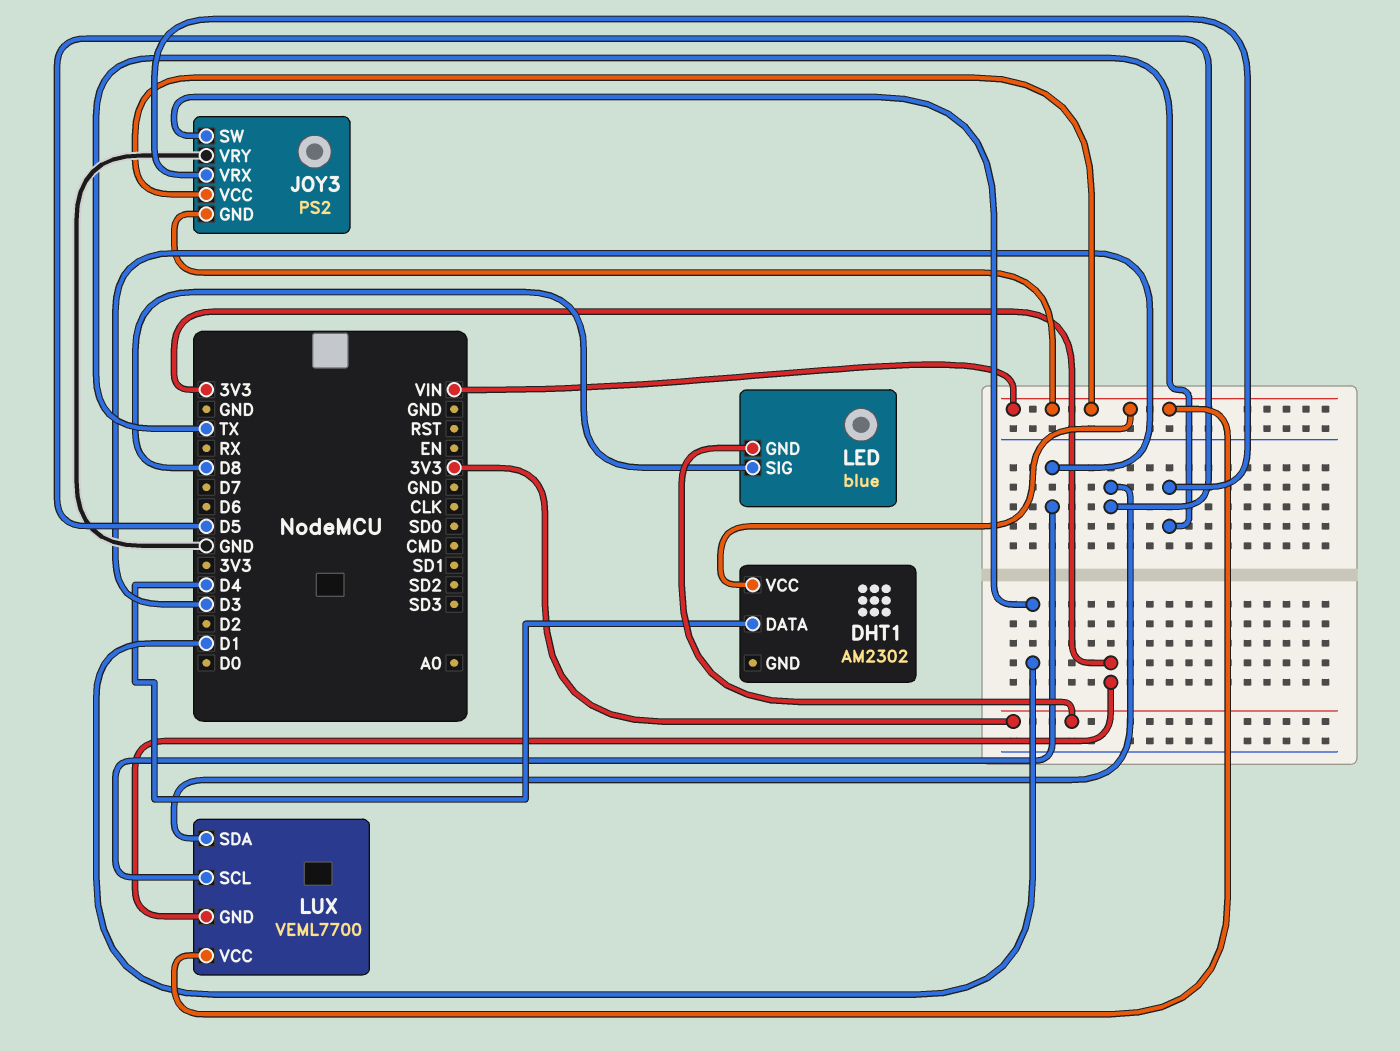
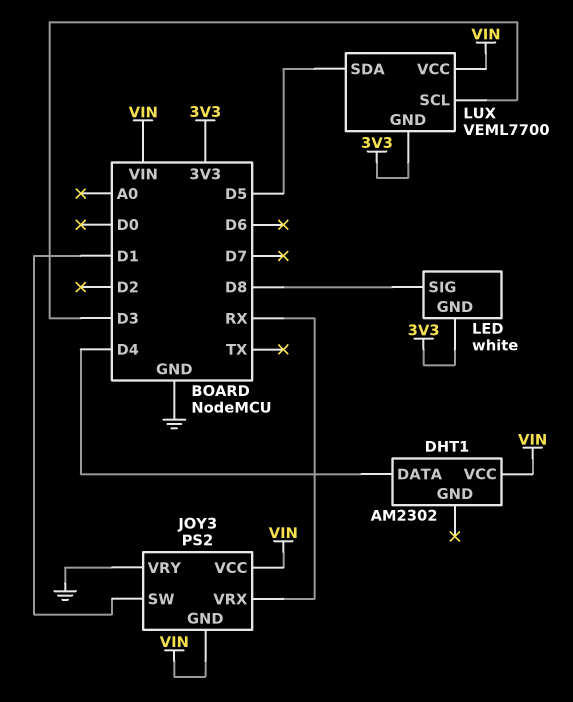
JOY3 pin VRX: TX -> RX
LED: blue -> white

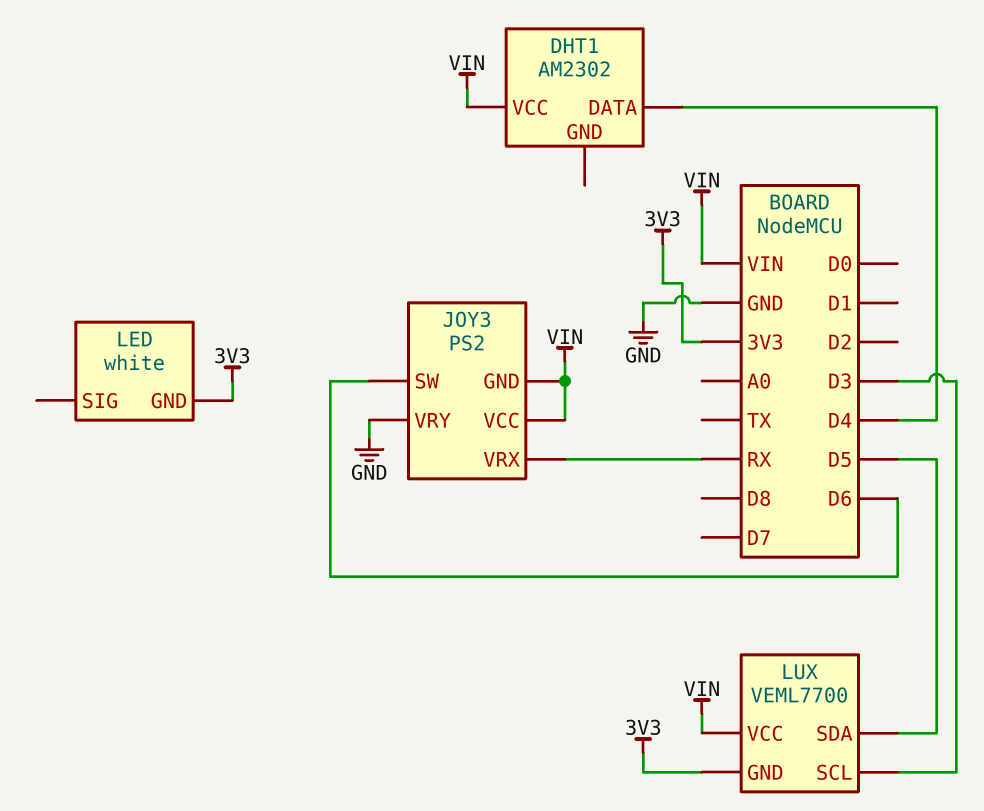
JOY3 pin SW: D1 -> D6
LED pin SIG: D8 -> none

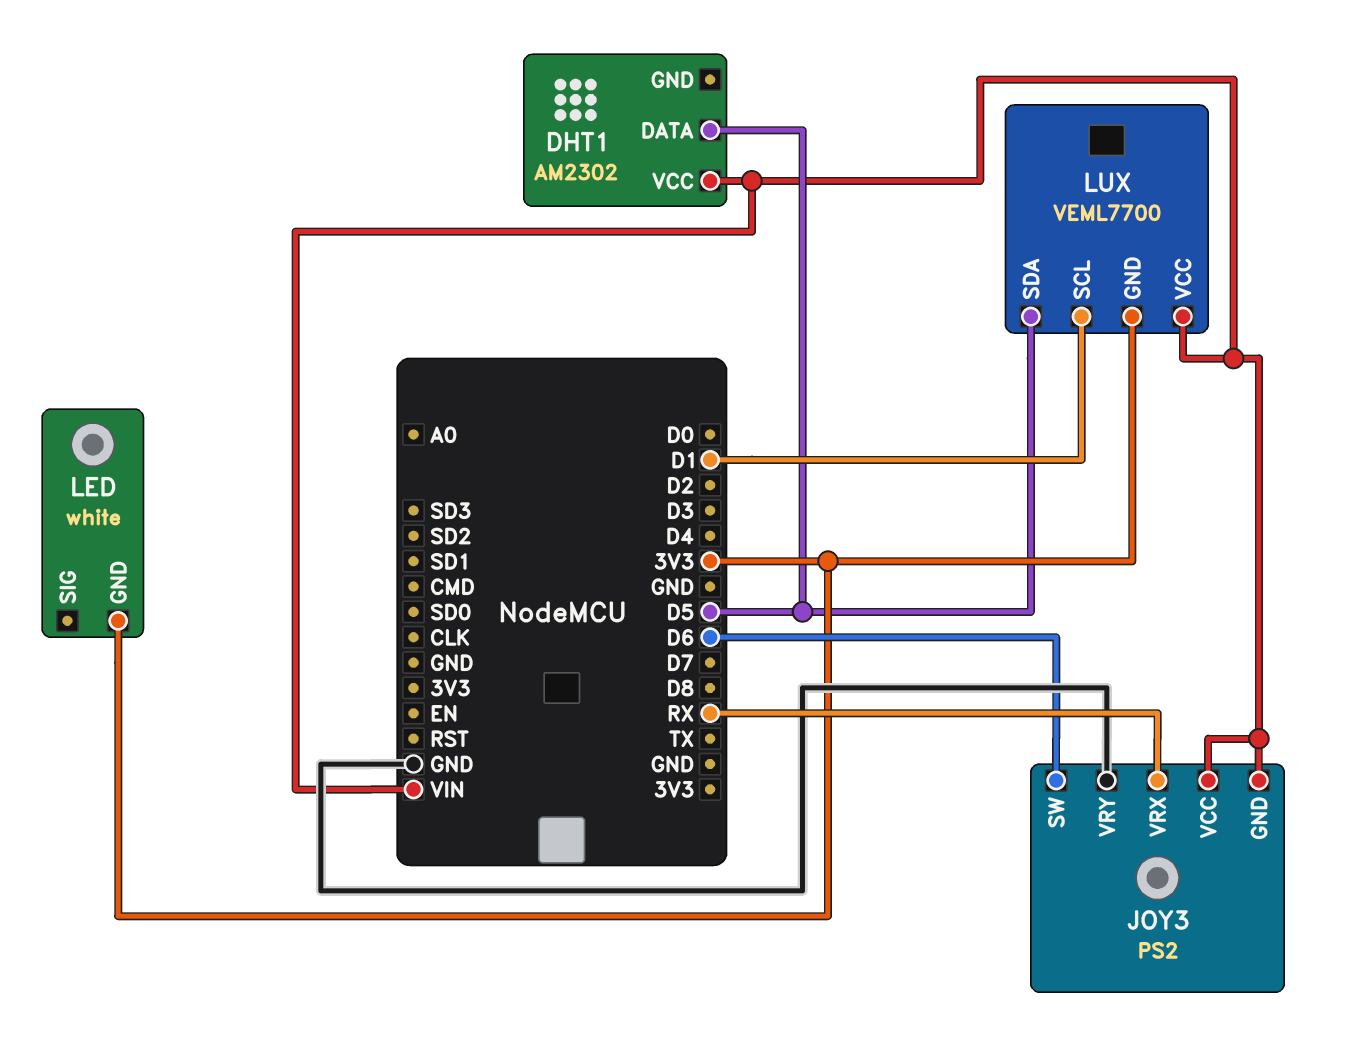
DHT1 pin DATA: D4 -> D5
LUX pin SCL: D3 -> D1

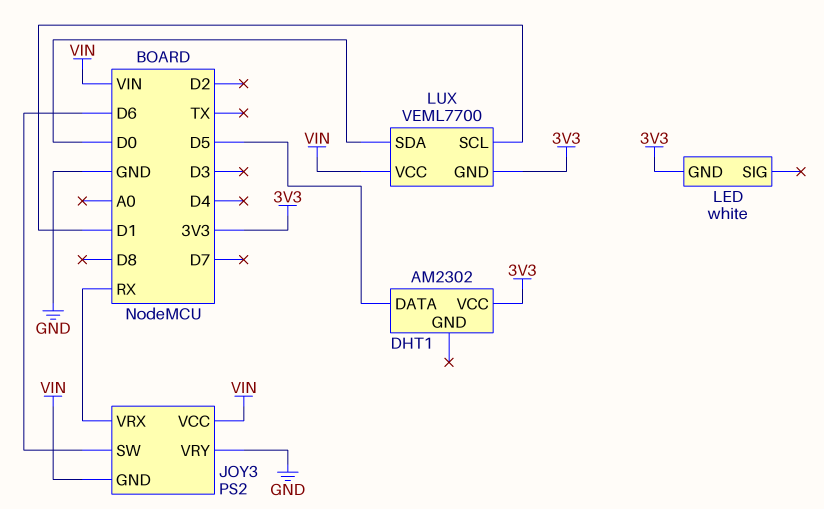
DHT1 pin VCC: VIN -> 3V3
LUX pin SDA: D5 -> D0

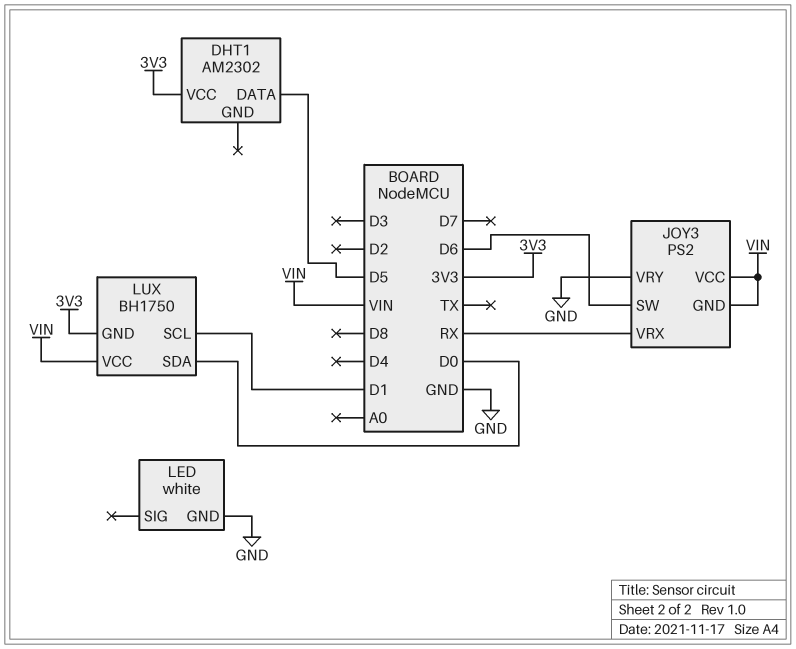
LED pin GND: 3V3 -> GND
LUX: VEML7700 -> BH1750

